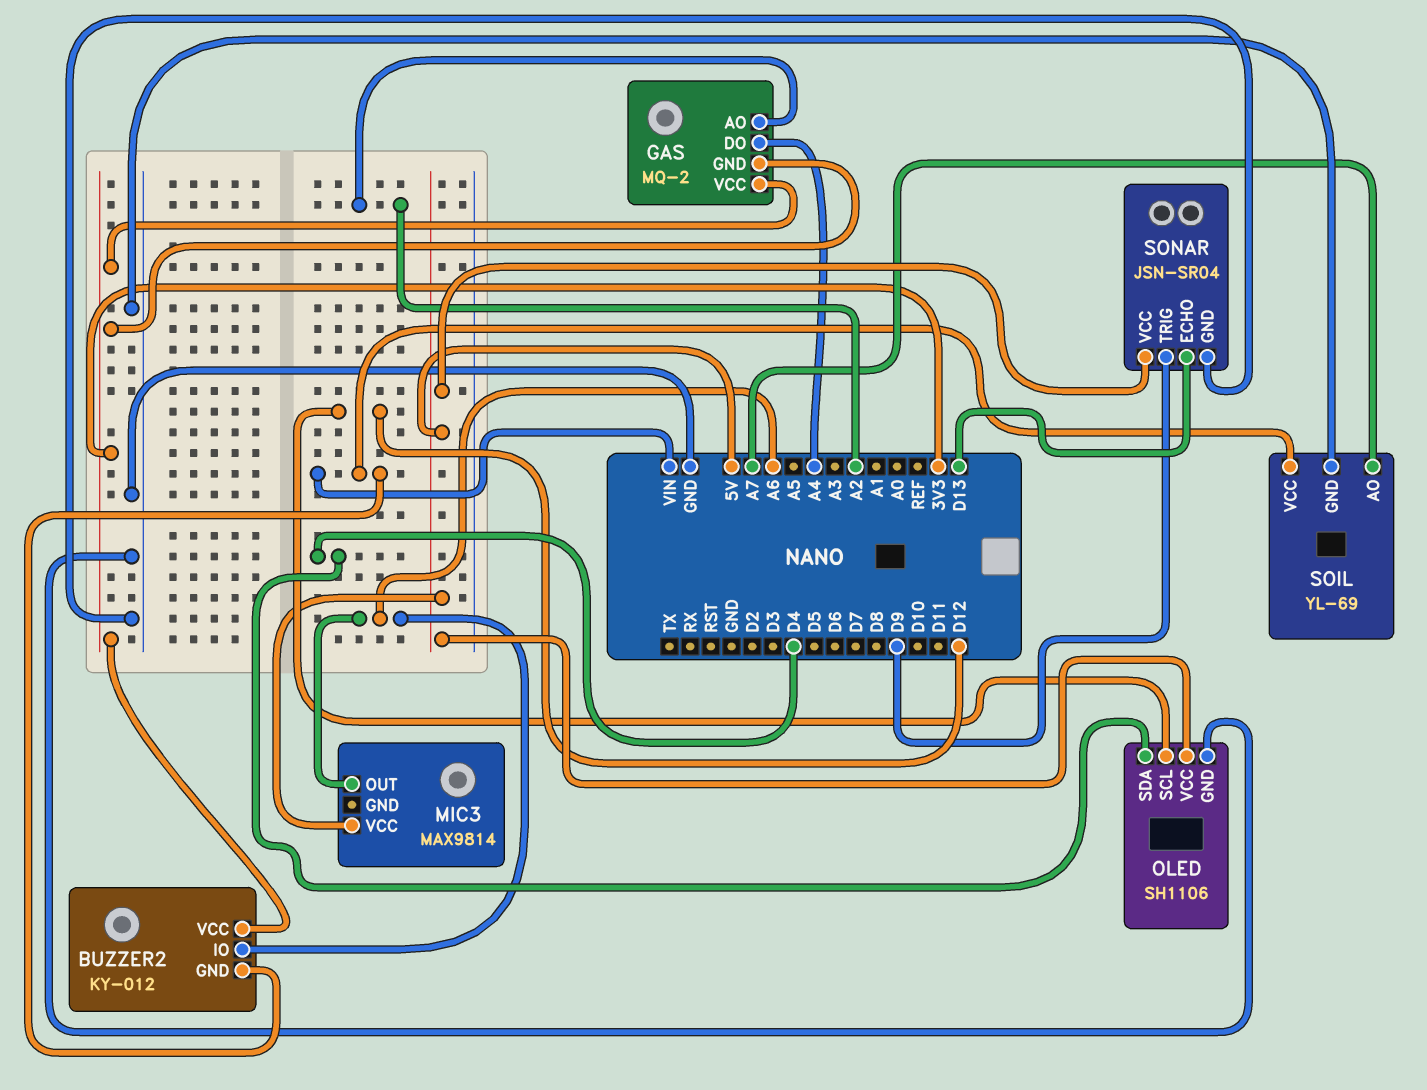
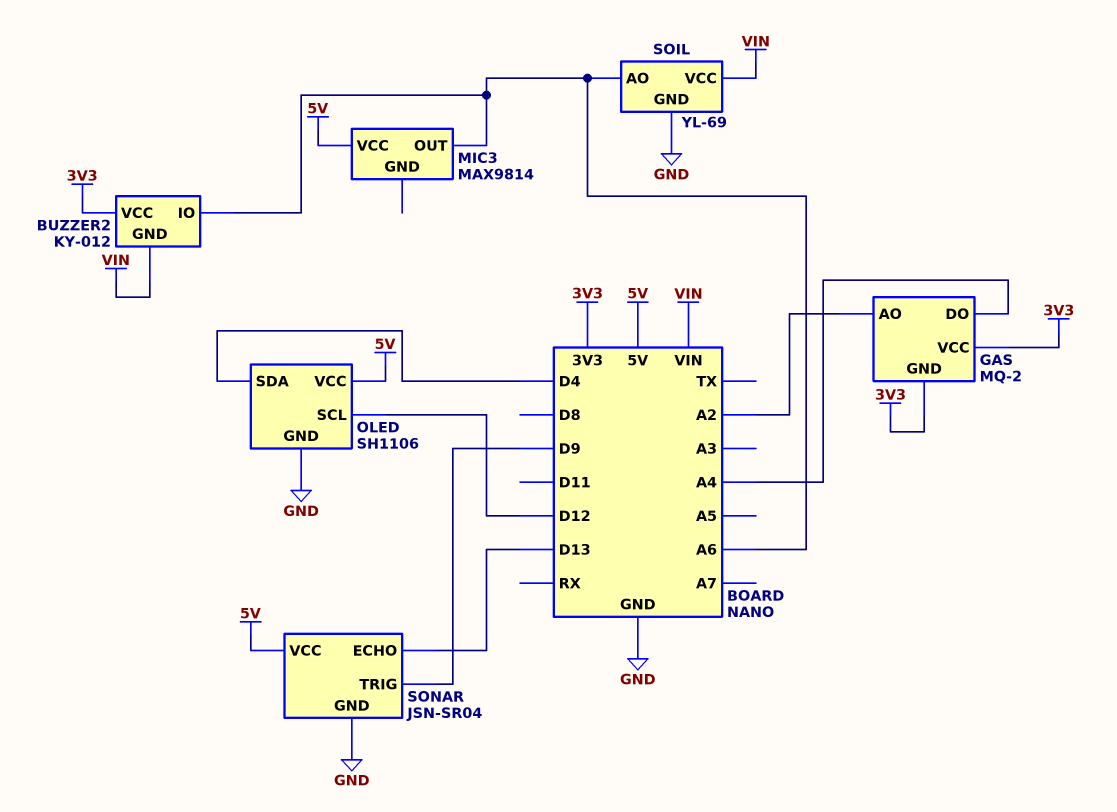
SOIL pin AO: A7 -> A6

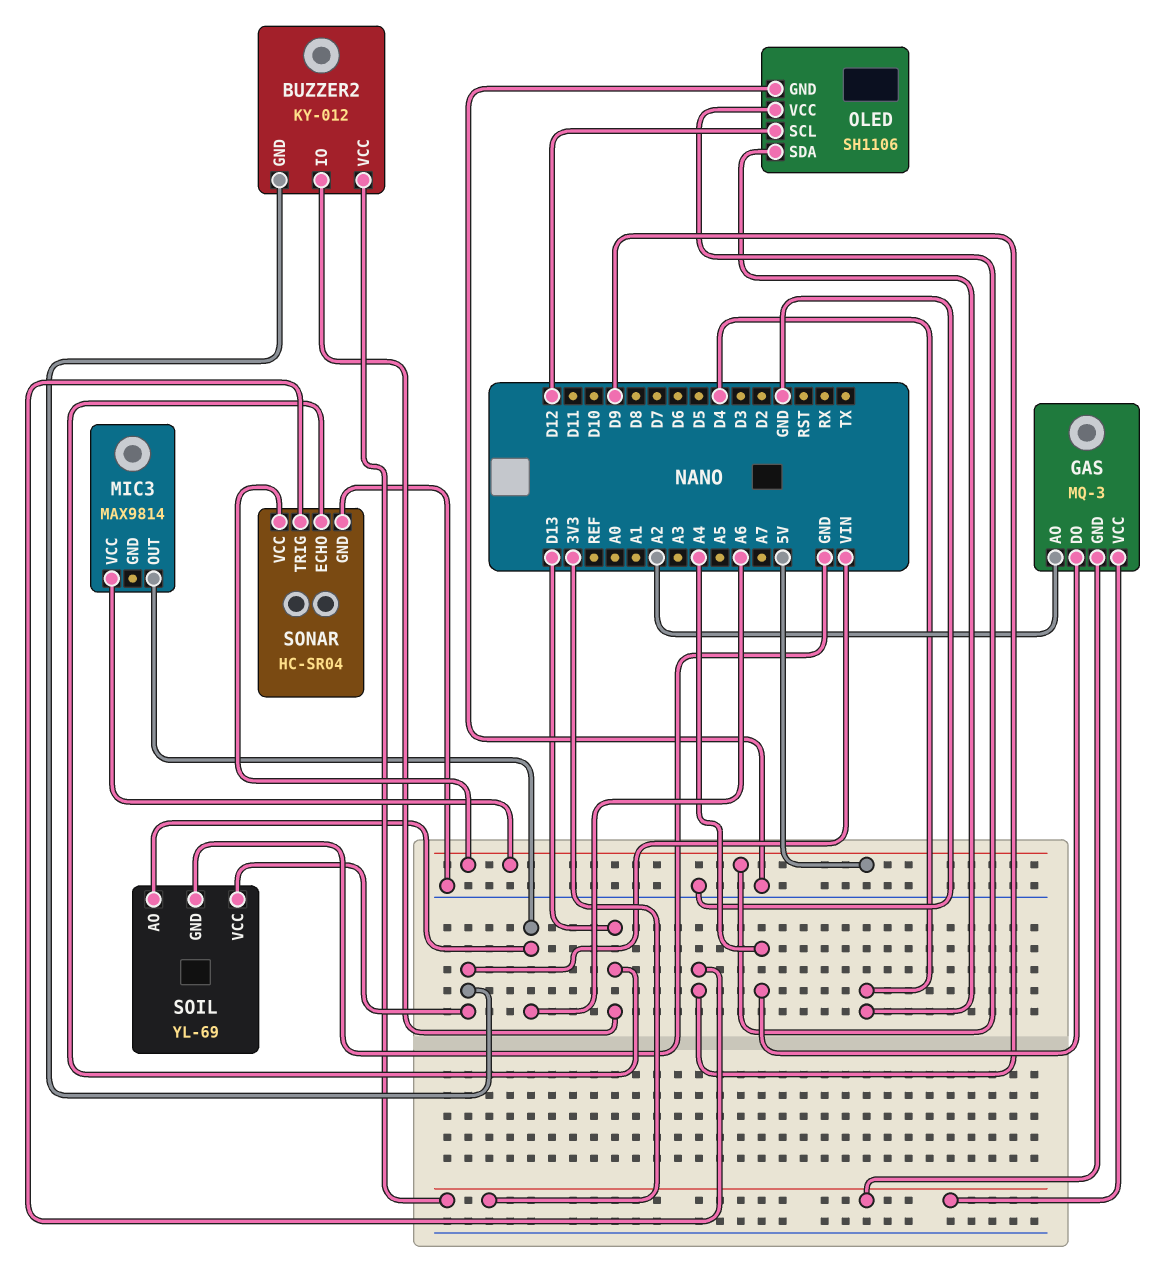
BUZZER2 pin IO: A6 -> D13
GAS: MQ-2 -> MQ-3
SONAR: JSN-SR04 -> HC-SR04

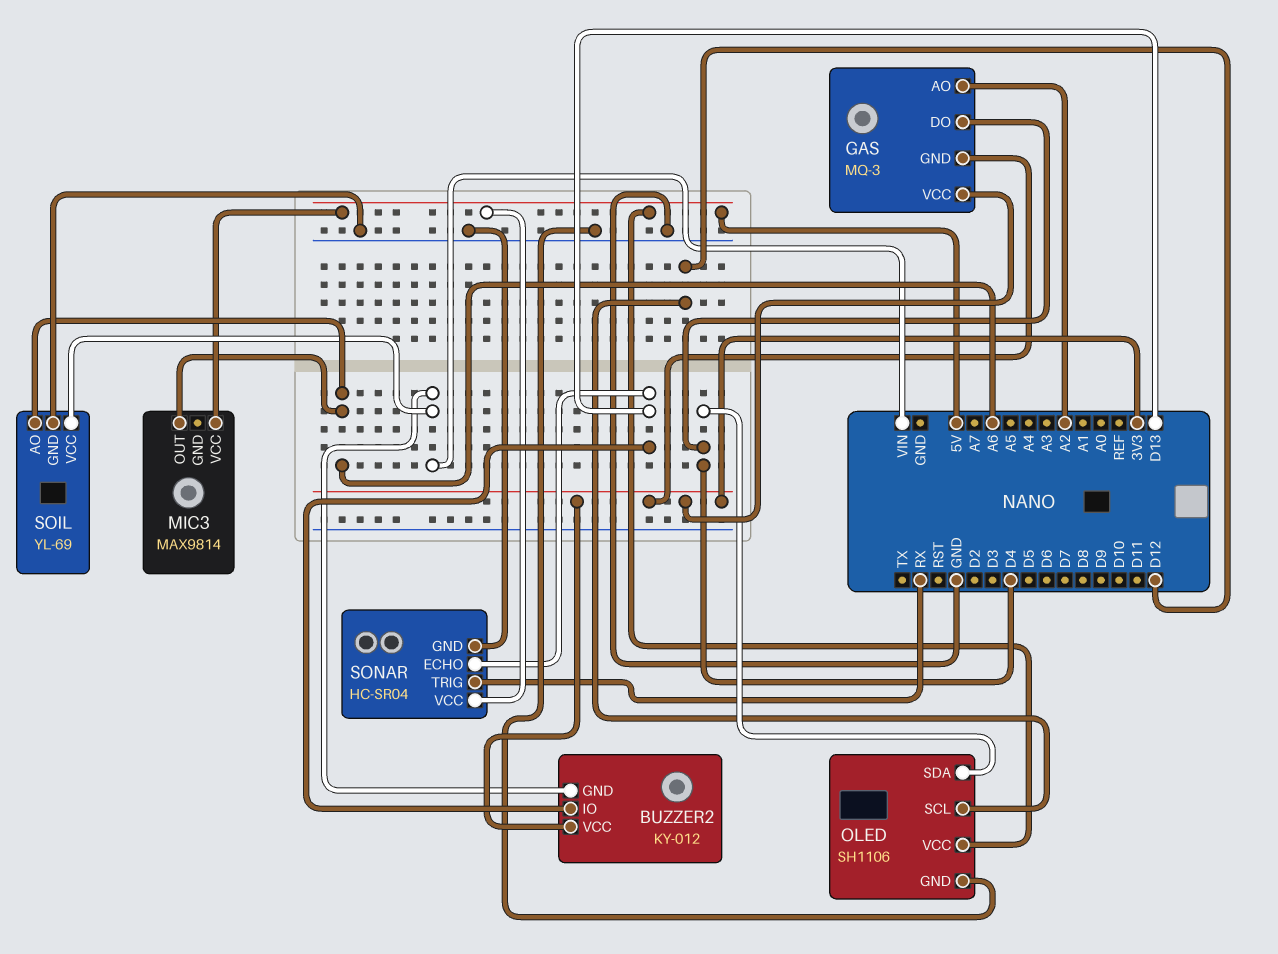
GAS pin DO: A4 -> D4
SONAR pin TRIG: D9 -> RX

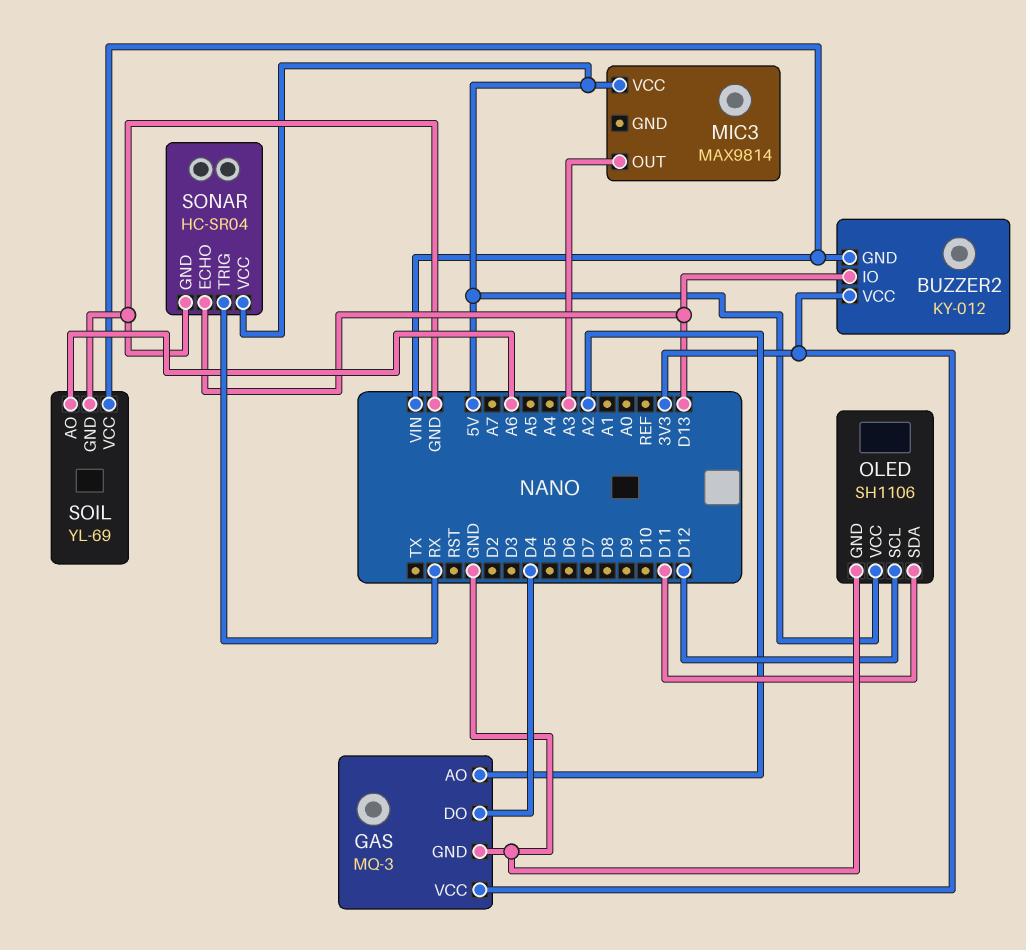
GAS pin GND: 3V3 -> GND
MIC3 pin OUT: A6 -> A3
OLED pin SDA: D4 -> D11

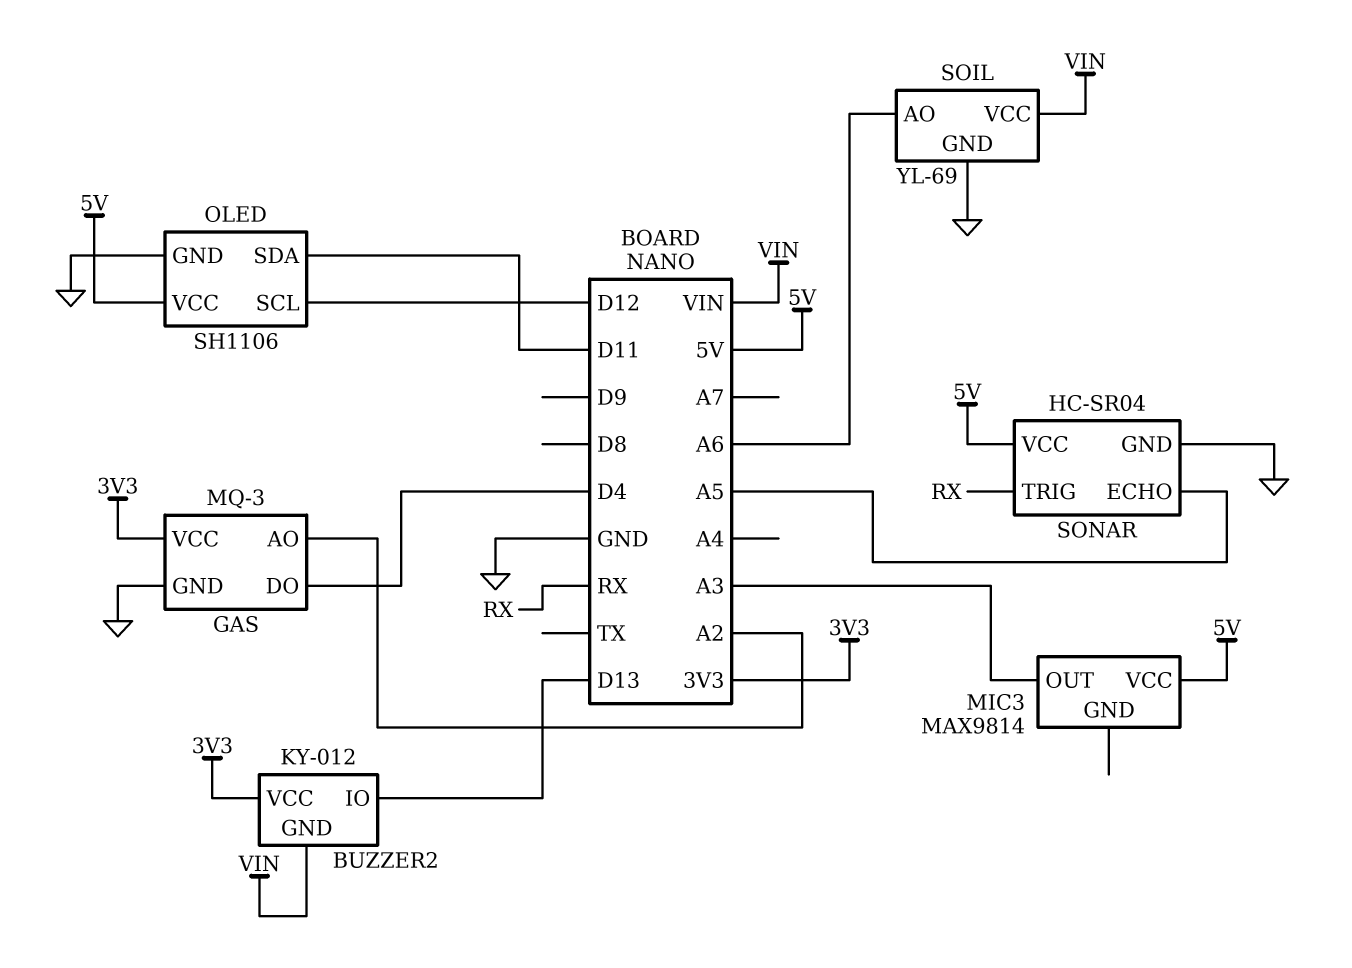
SONAR pin ECHO: D13 -> A5

